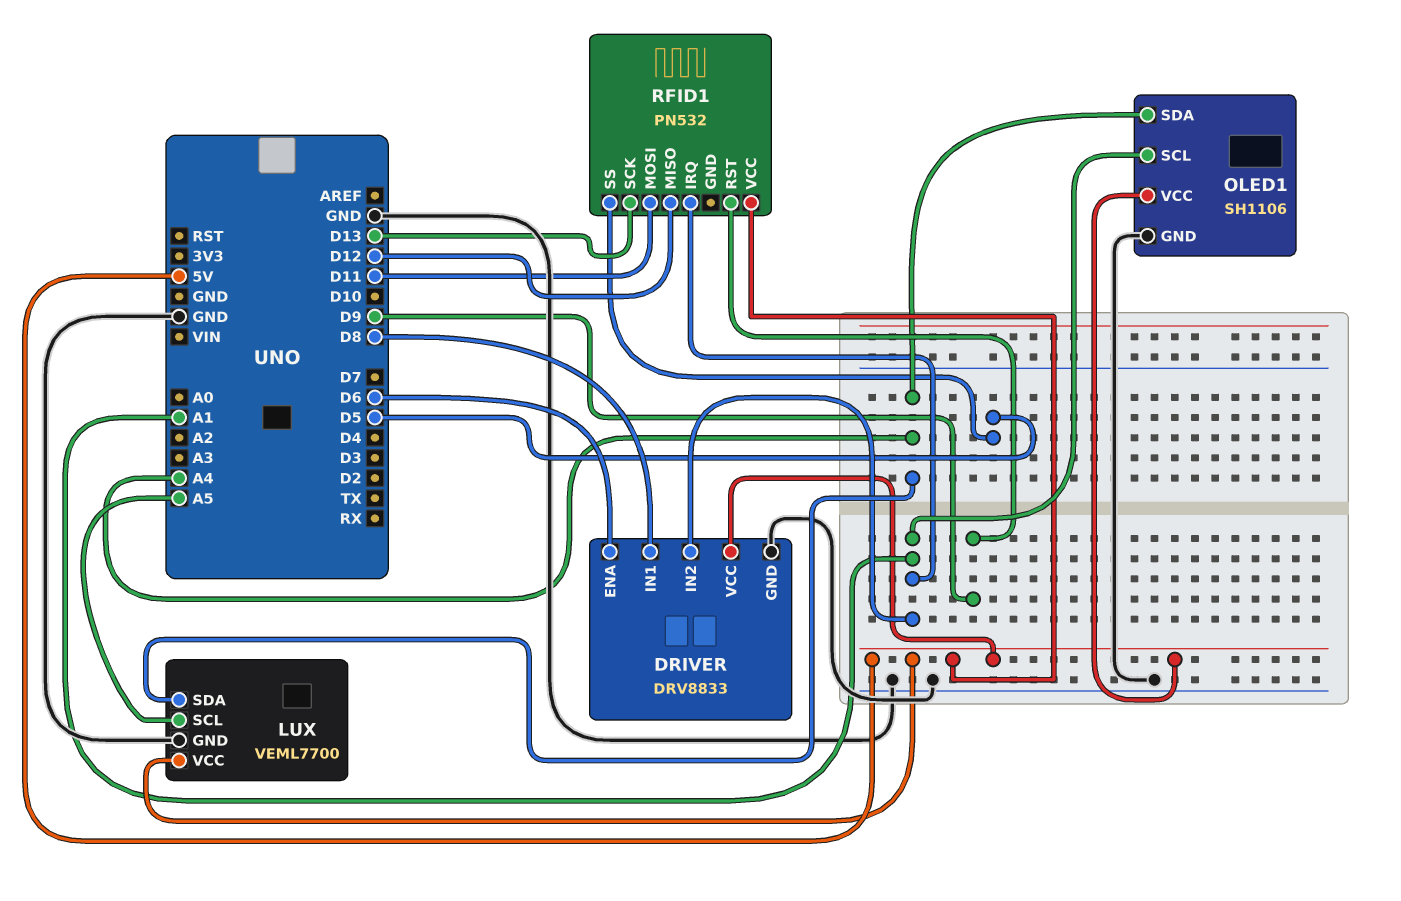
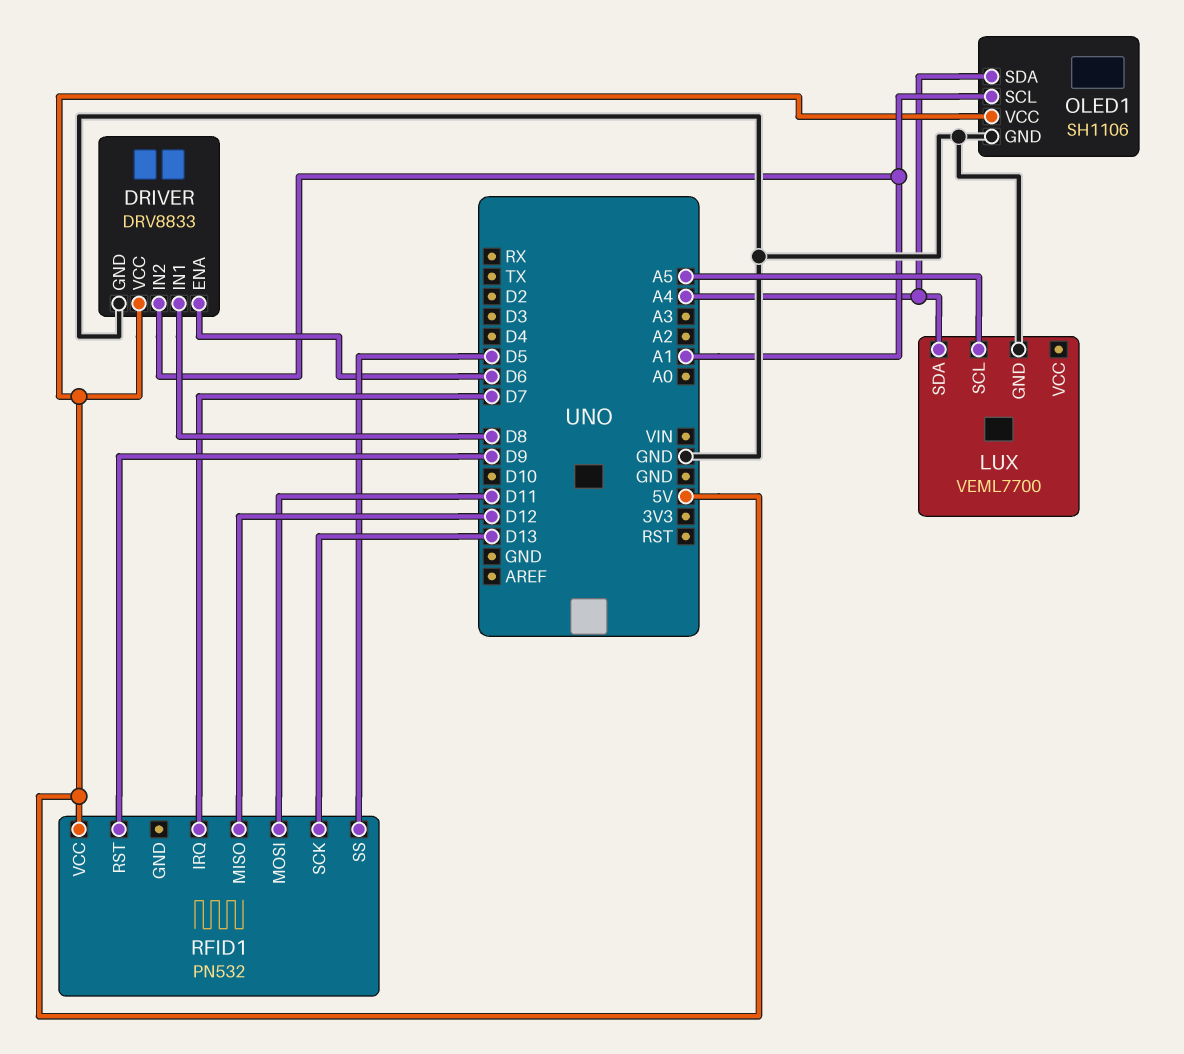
LUX pin VCC: 5V -> none
RFID1 pin IRQ: A1 -> D7

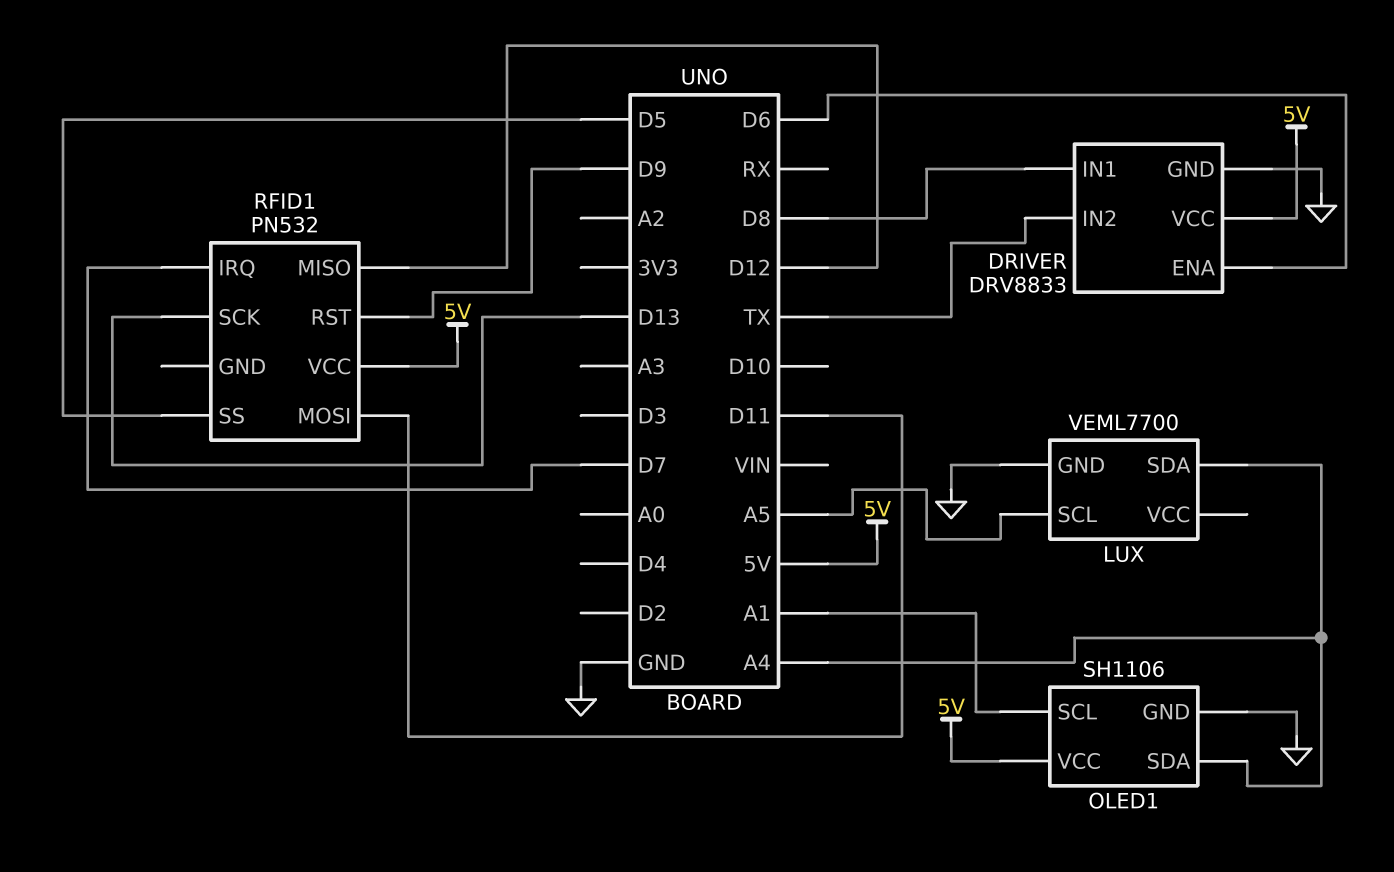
DRIVER pin IN2: A1 -> TX

